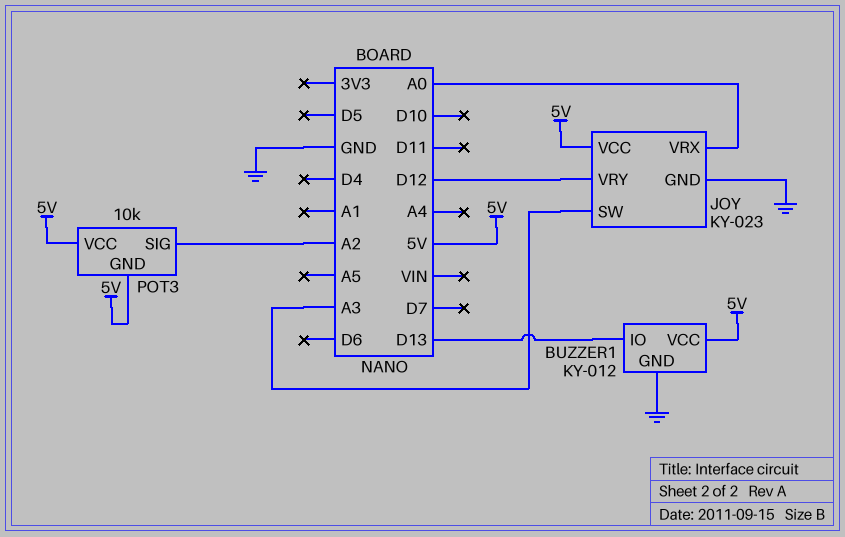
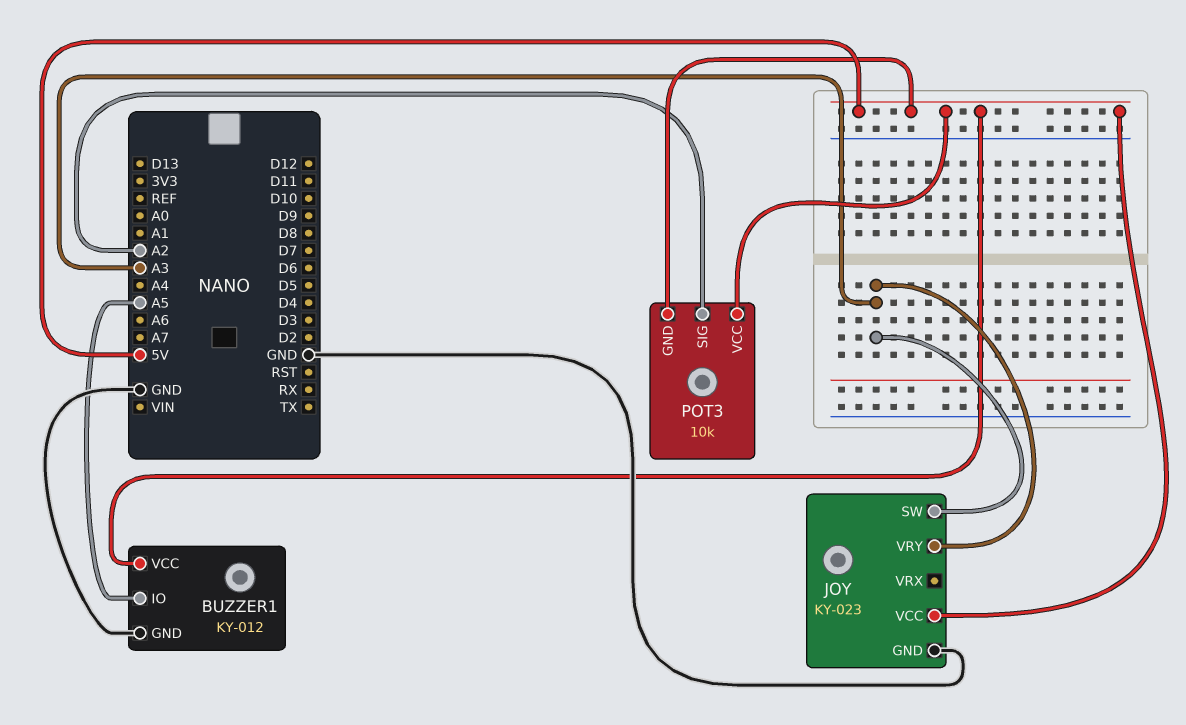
BUZZER1 pin IO: D13 -> A5
JOY pin VRX: A0 -> none
JOY pin VRY: D12 -> A3

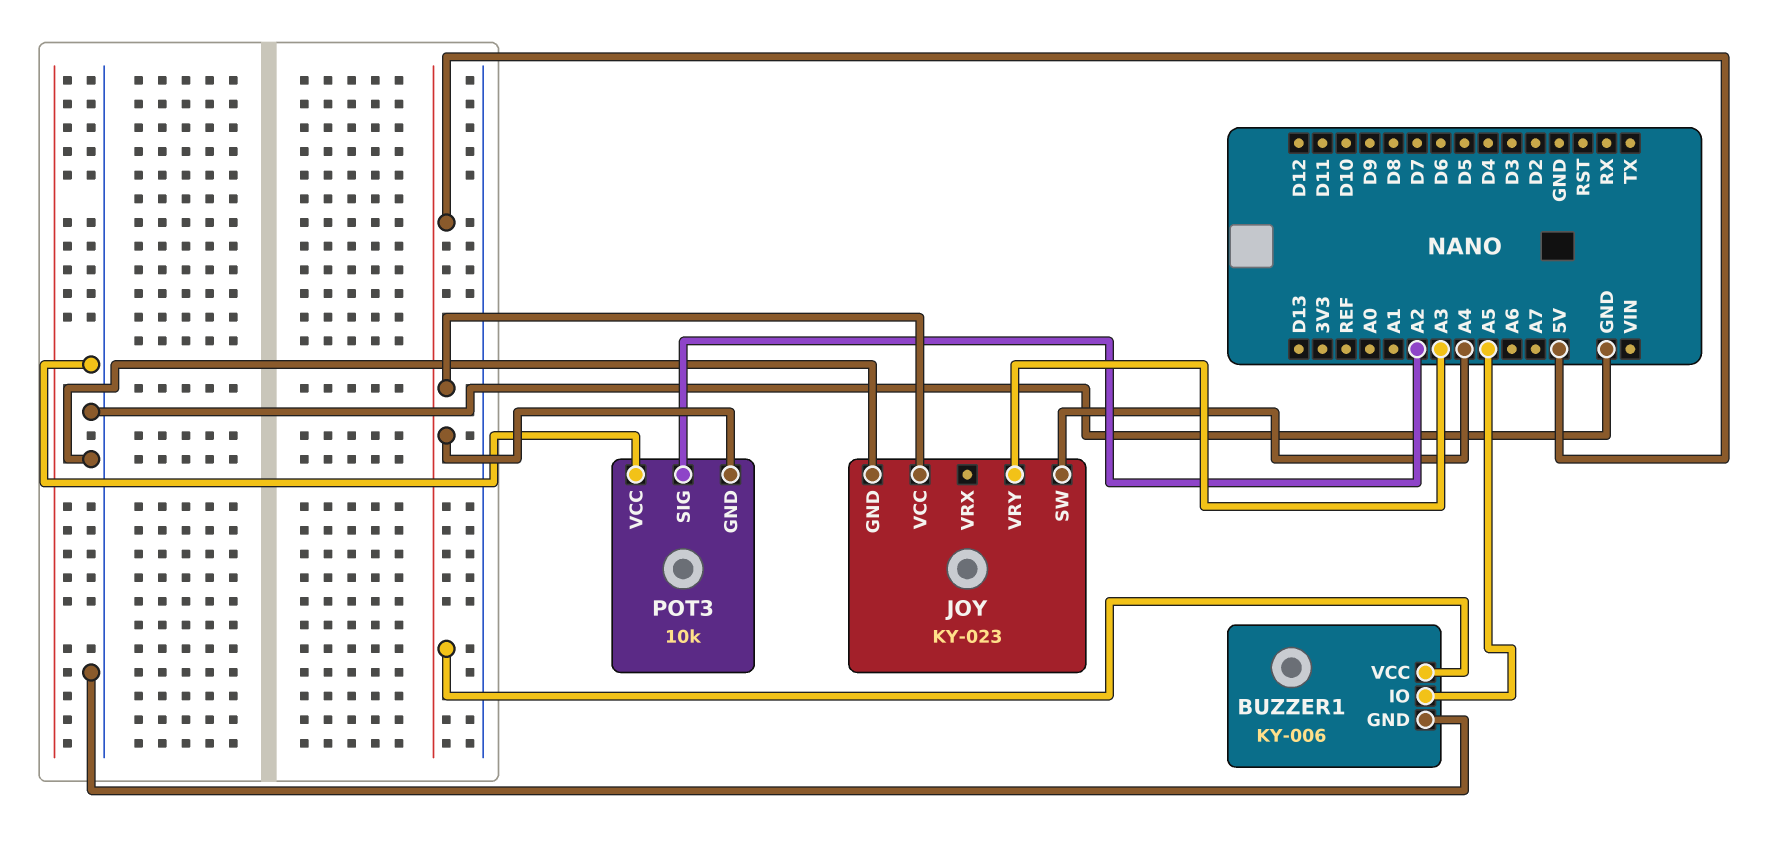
BUZZER1: KY-012 -> KY-006
JOY pin SW: A3 -> A4
POT3 pin VCC: 5V -> GND

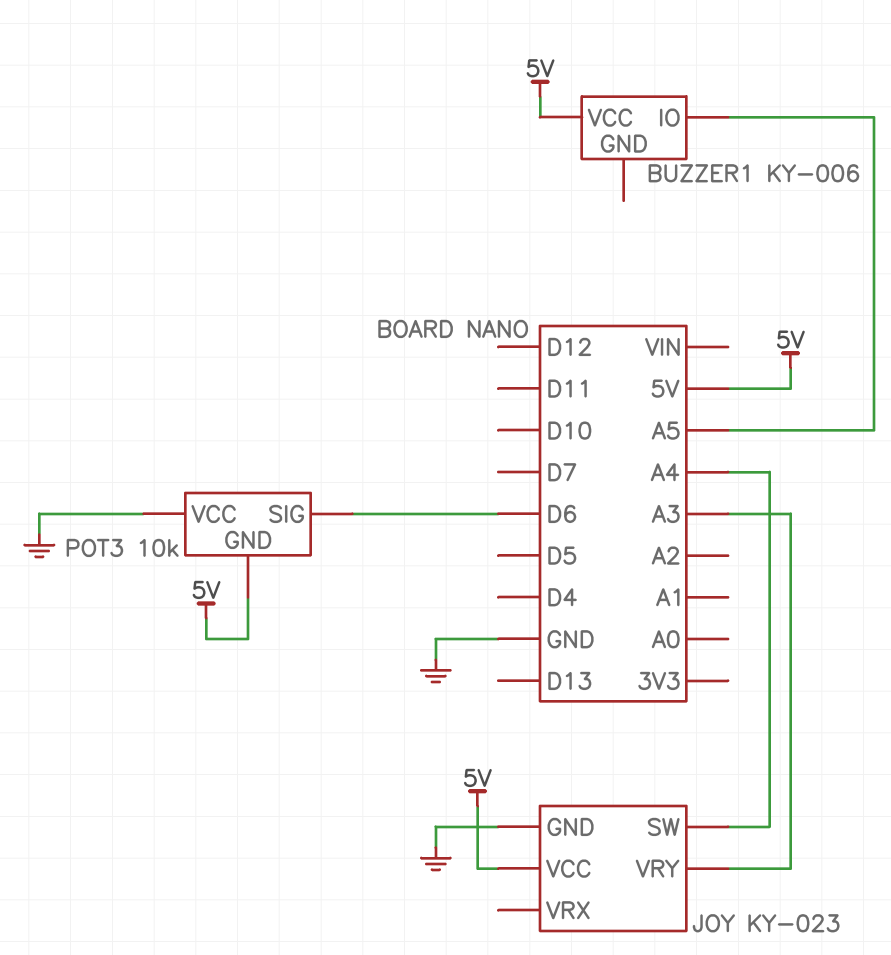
BUZZER1 pin GND: GND -> none
POT3 pin SIG: A2 -> D6

